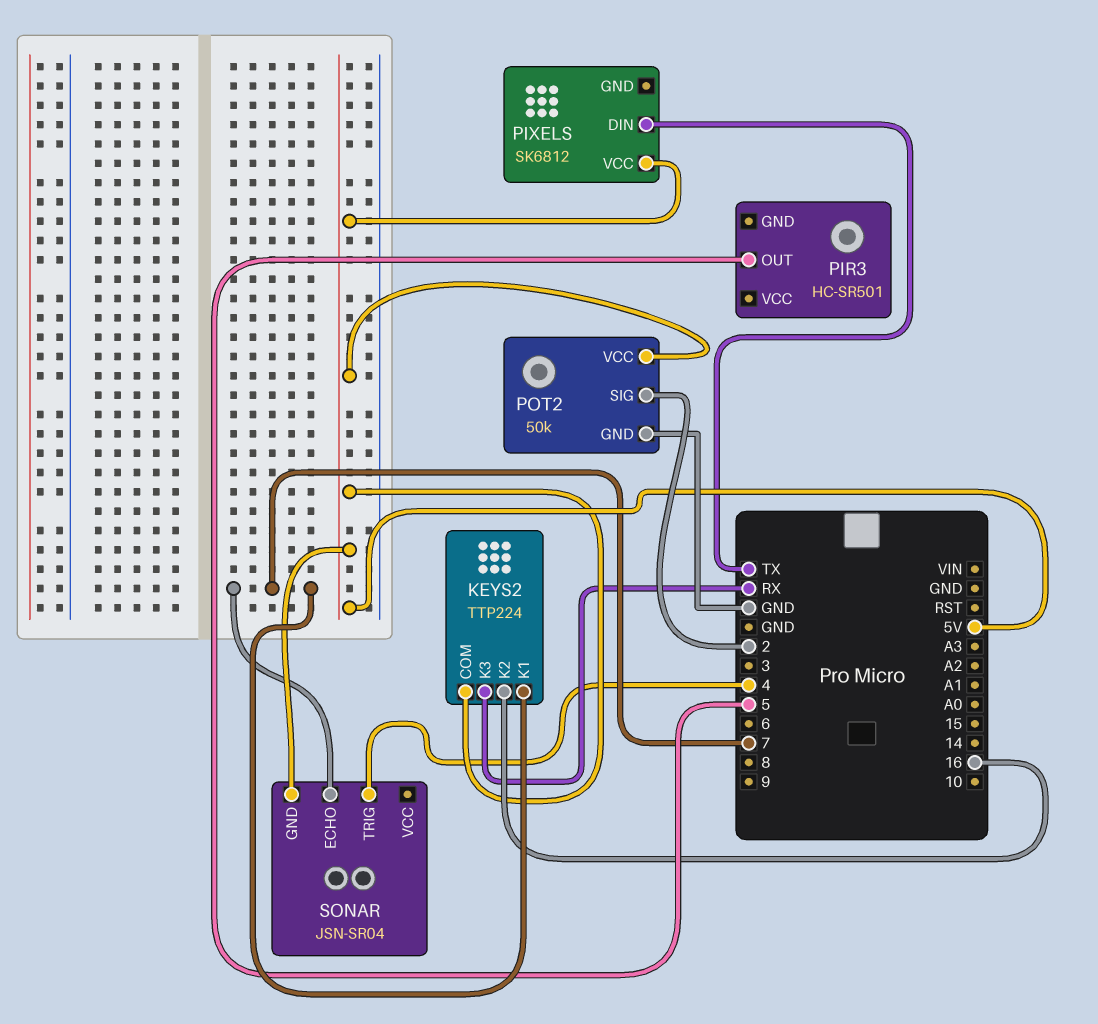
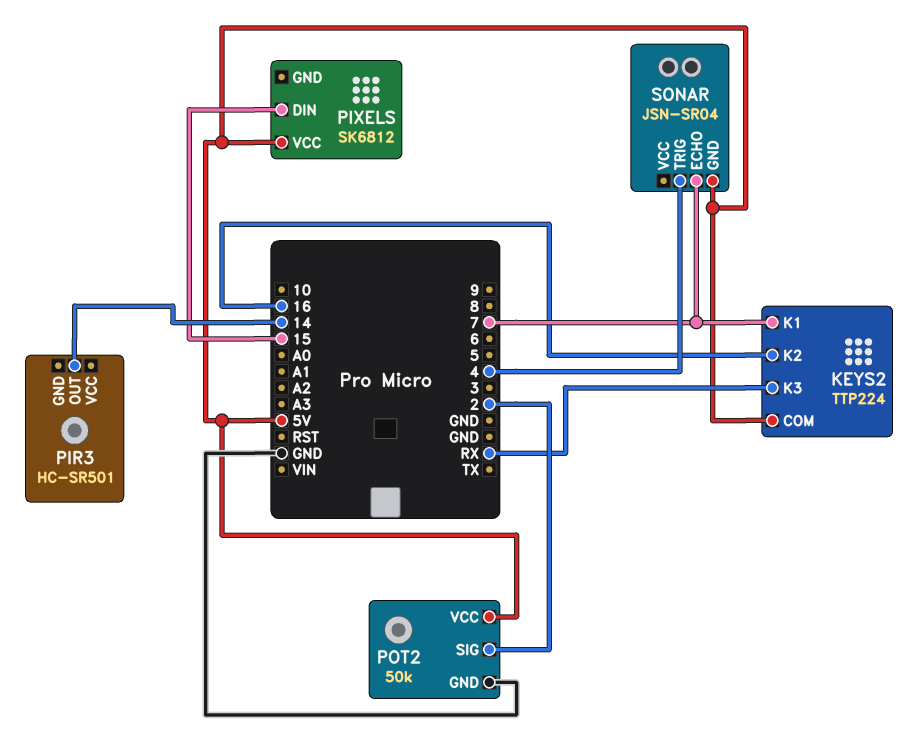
PIR3 pin OUT: 5 -> 14
PIXELS pin DIN: TX -> 15

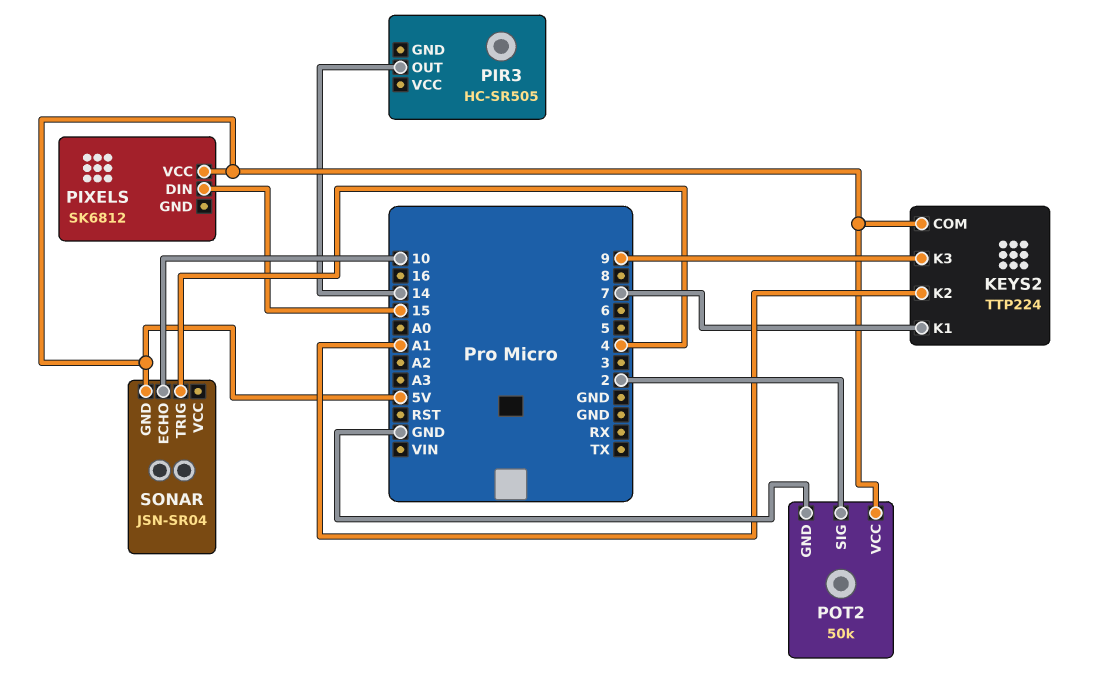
KEYS2 pin K2: 16 -> A1
KEYS2 pin K3: RX -> 9
PIR3: HC-SR501 -> HC-SR505
SONAR pin ECHO: 7 -> 10

